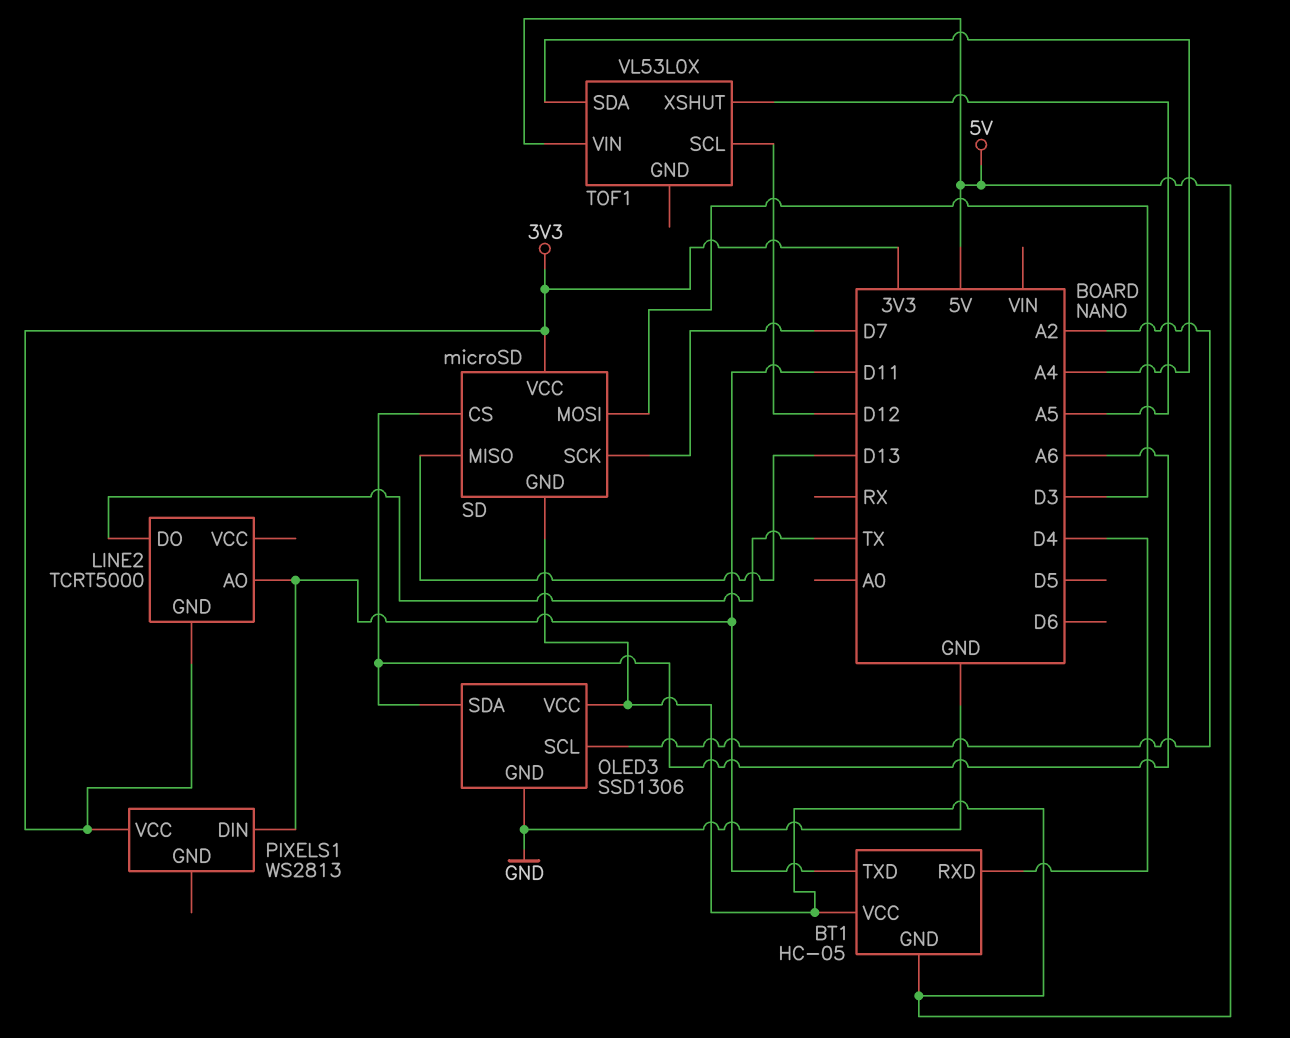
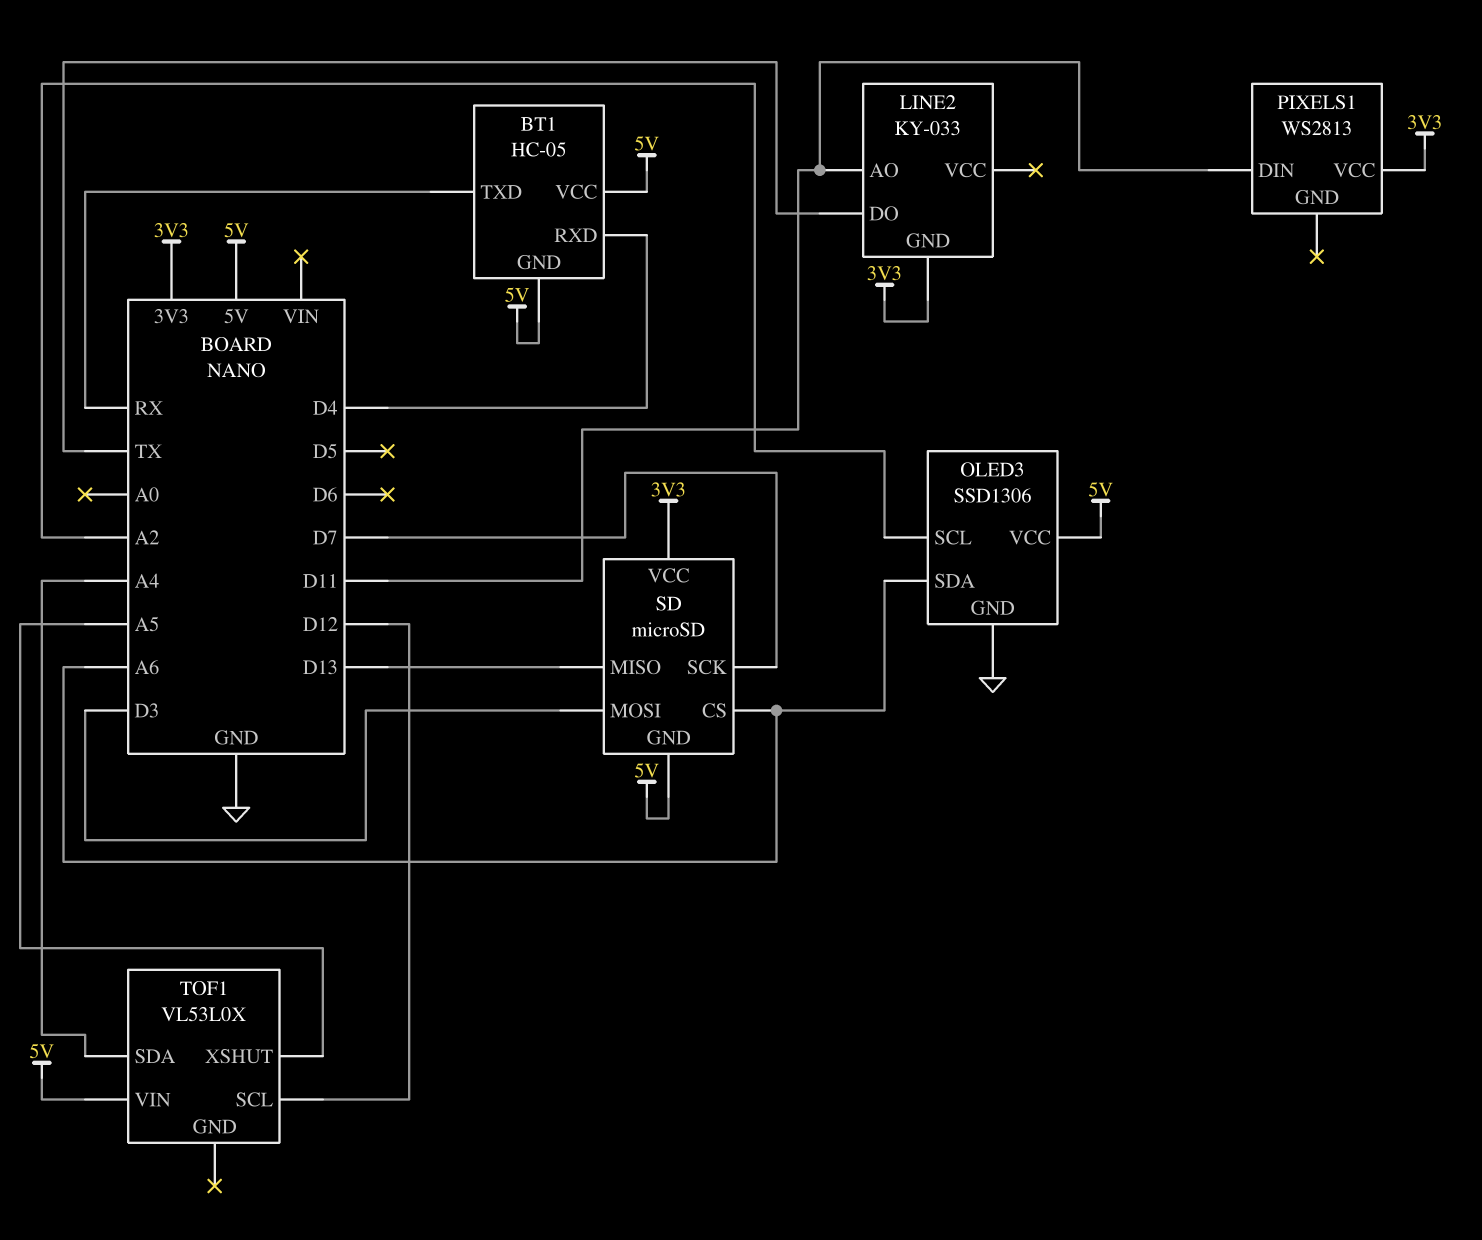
BT1 pin TXD: D11 -> RX
LINE2: TCRT5000 -> KY-033

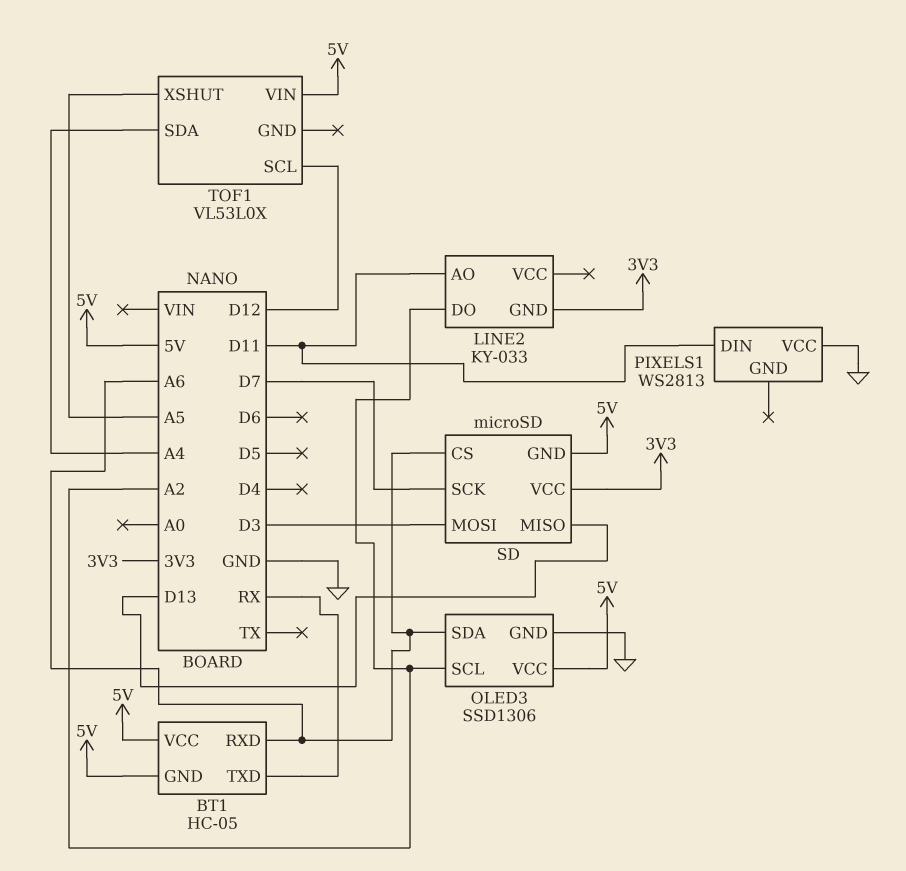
BT1 pin RXD: D4 -> A6
LINE2 pin DO: TX -> A2
PIXELS1 pin VCC: 3V3 -> GND

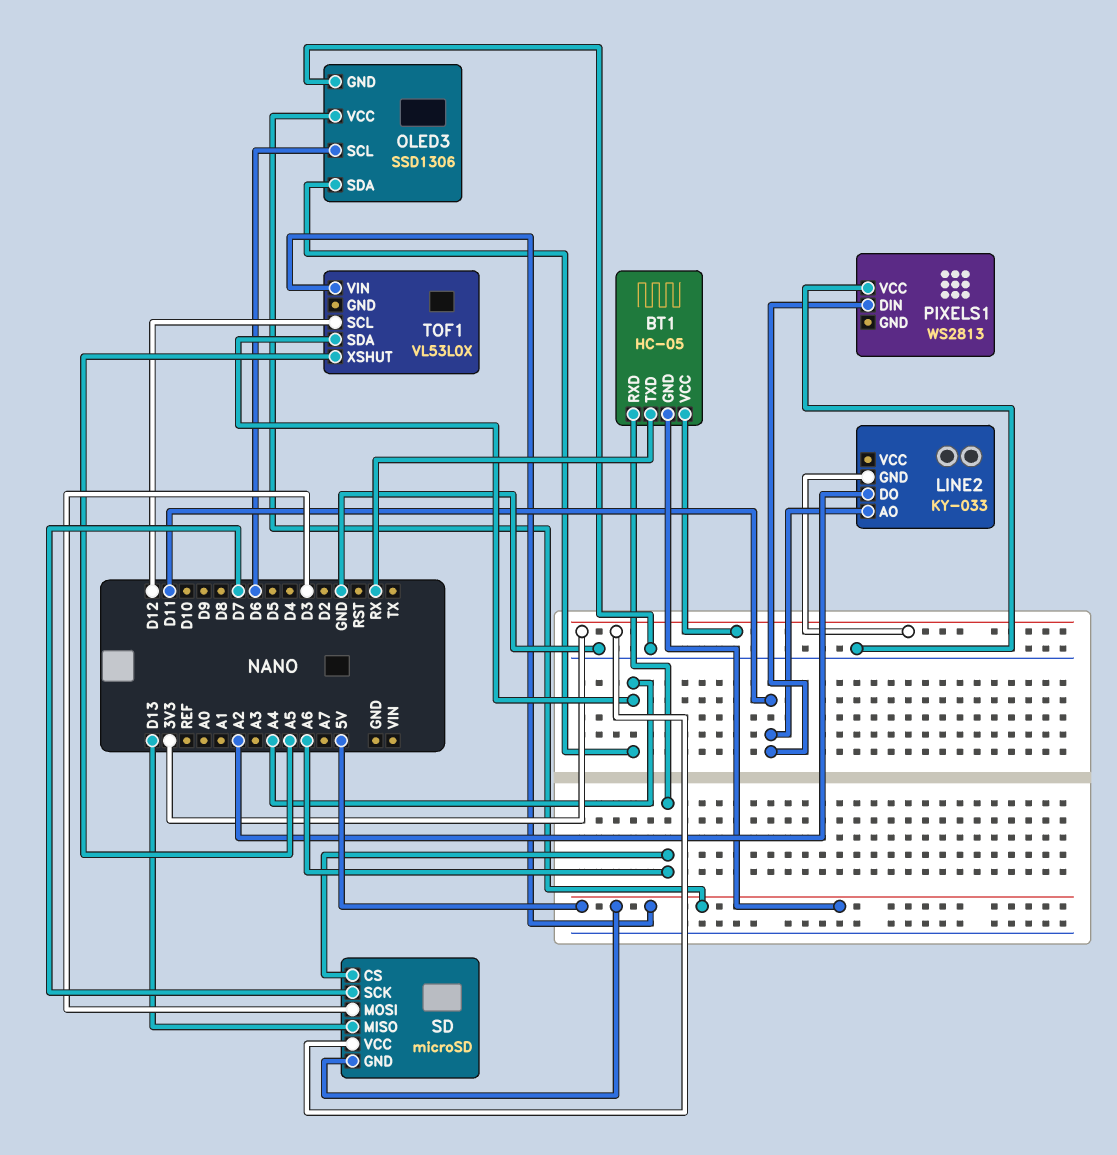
BT1 pin VCC: 5V -> 3V3
OLED3 pin SCL: A2 -> D6
OLED3 pin SDA: A6 -> A4

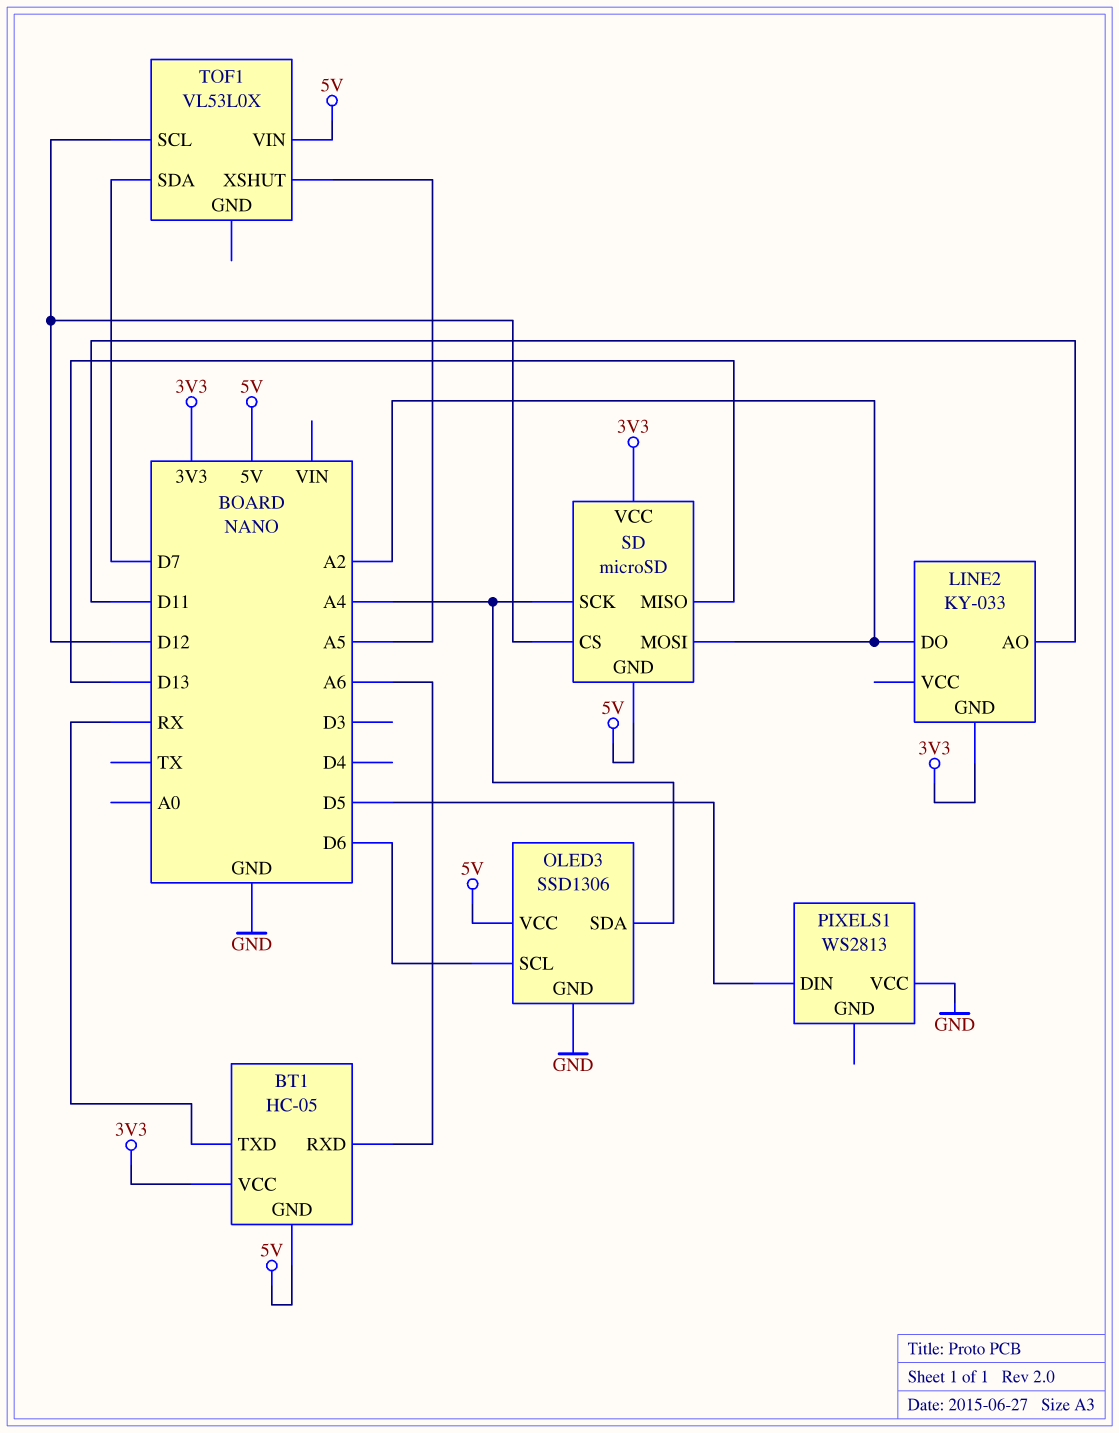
PIXELS1 pin DIN: D11 -> D5
SD pin CS: A6 -> D12
SD pin MOSI: D3 -> A2
SD pin SCK: D7 -> A4
TOF1 pin SDA: A4 -> D7

